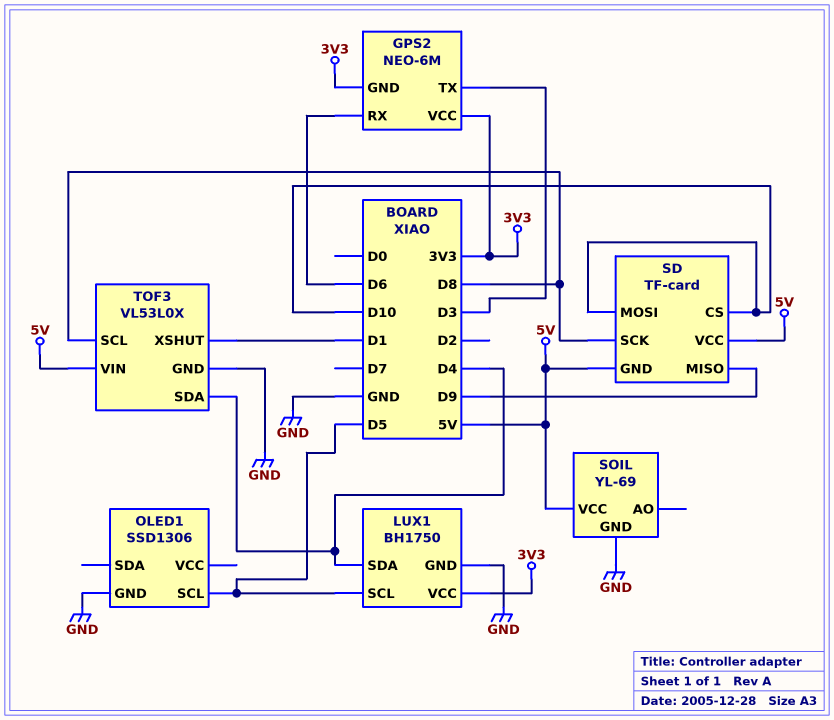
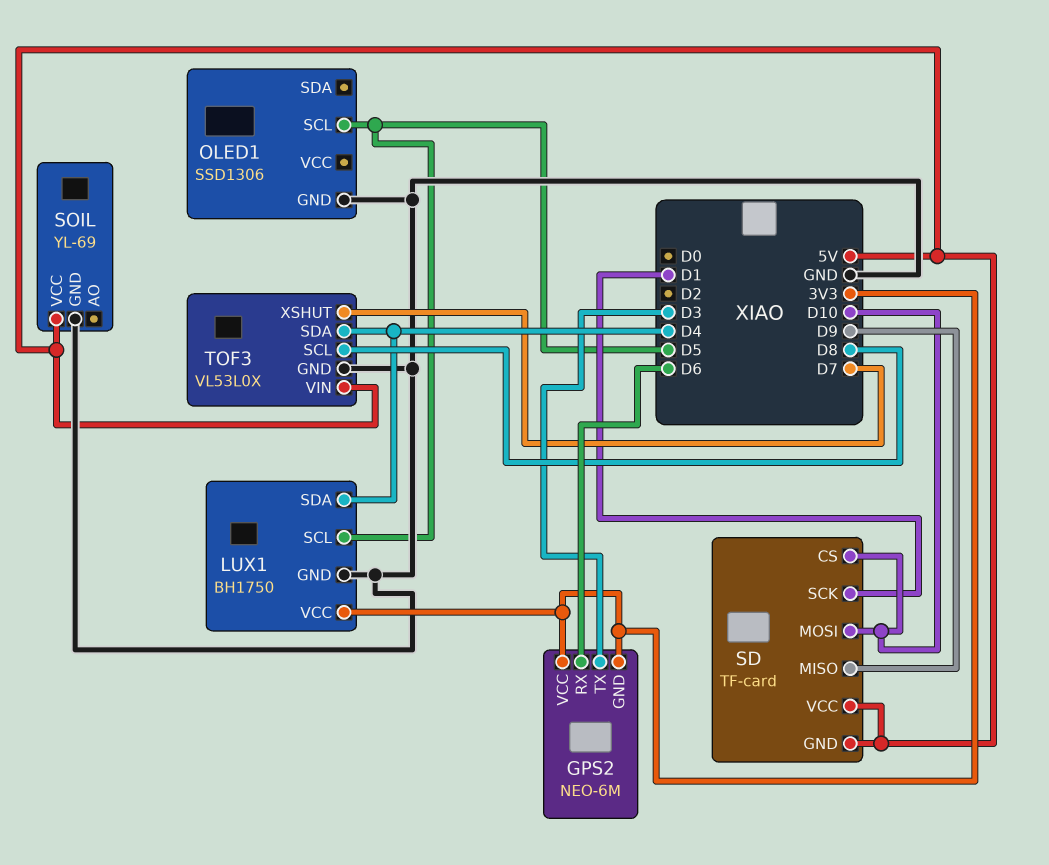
SD pin SCK: D8 -> D1
TOF3 pin XSHUT: D1 -> D7

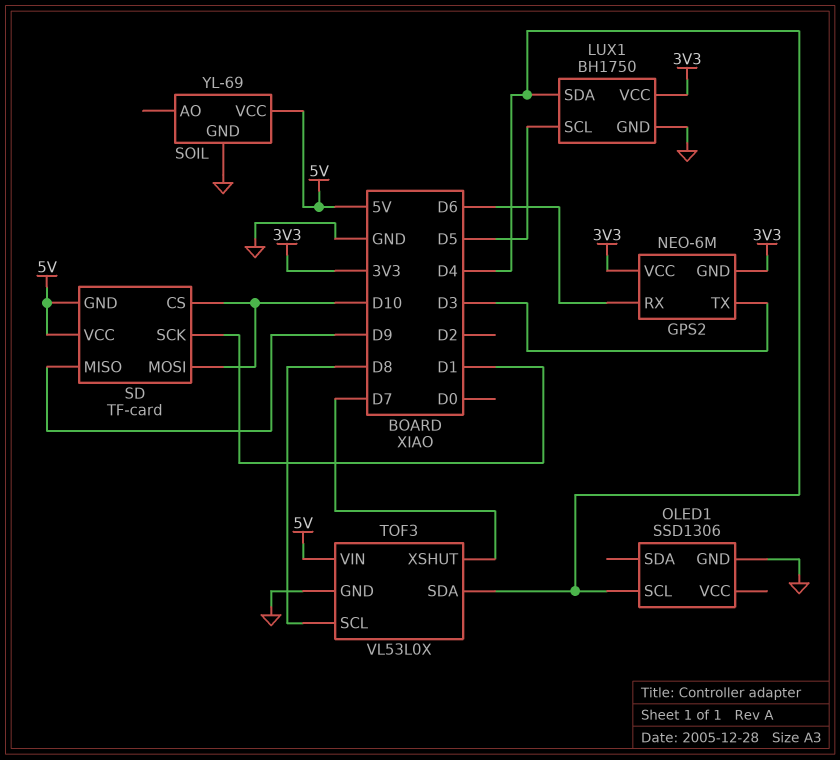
OLED1 pin SCL: D5 -> D4

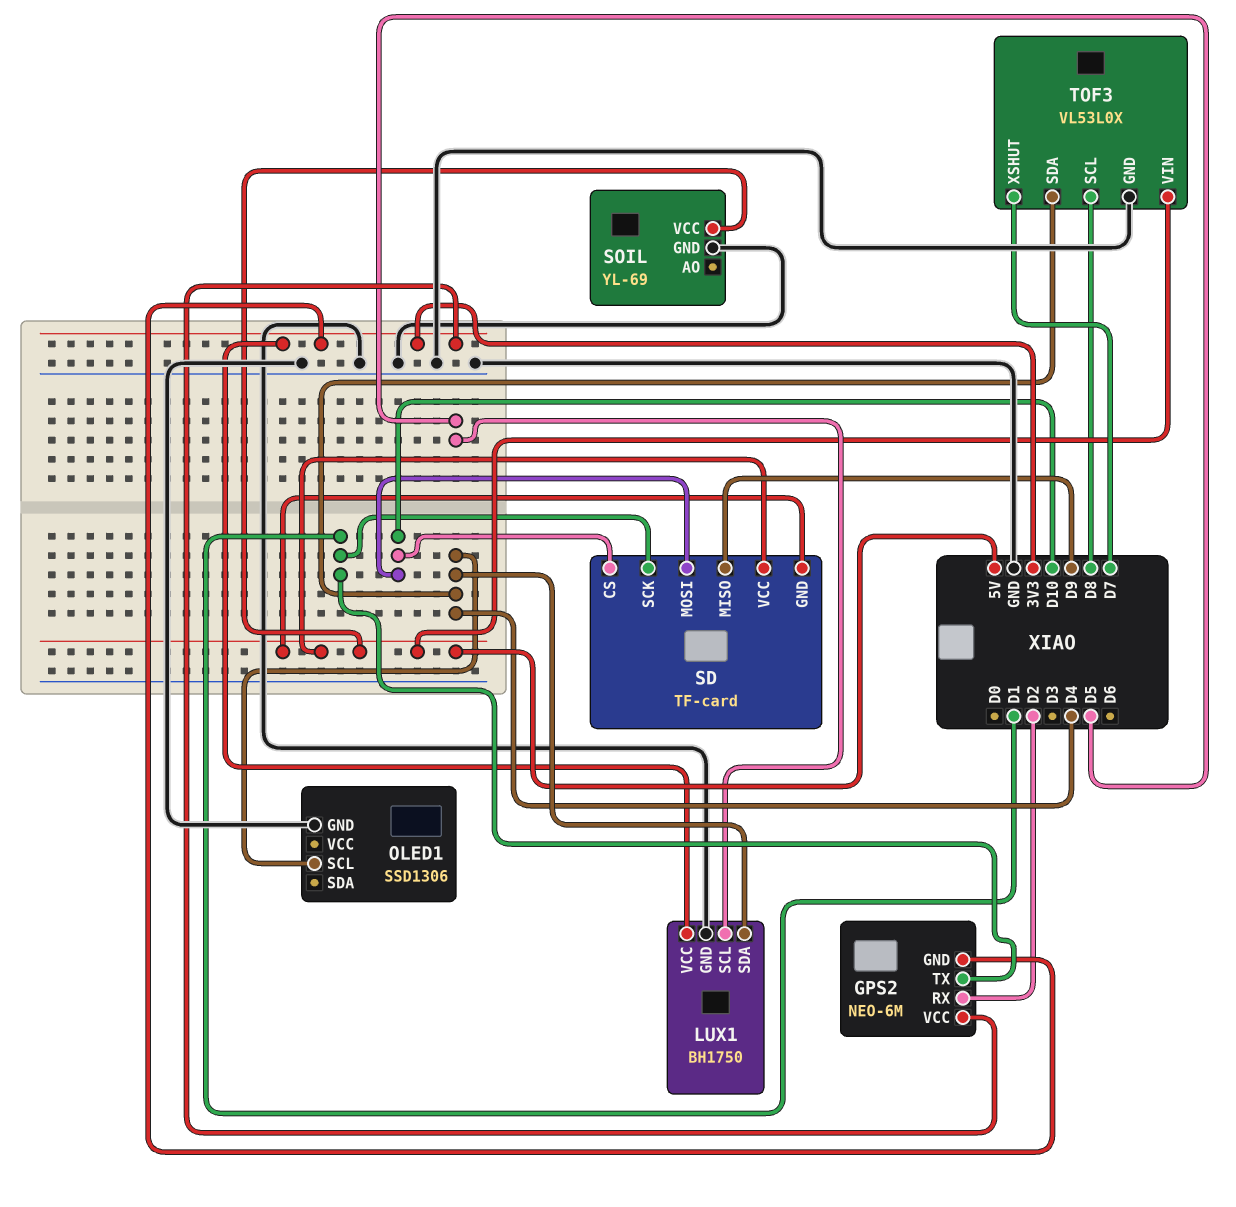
GPS2 pin RX: D6 -> D2
GPS2 pin TX: D3 -> D1

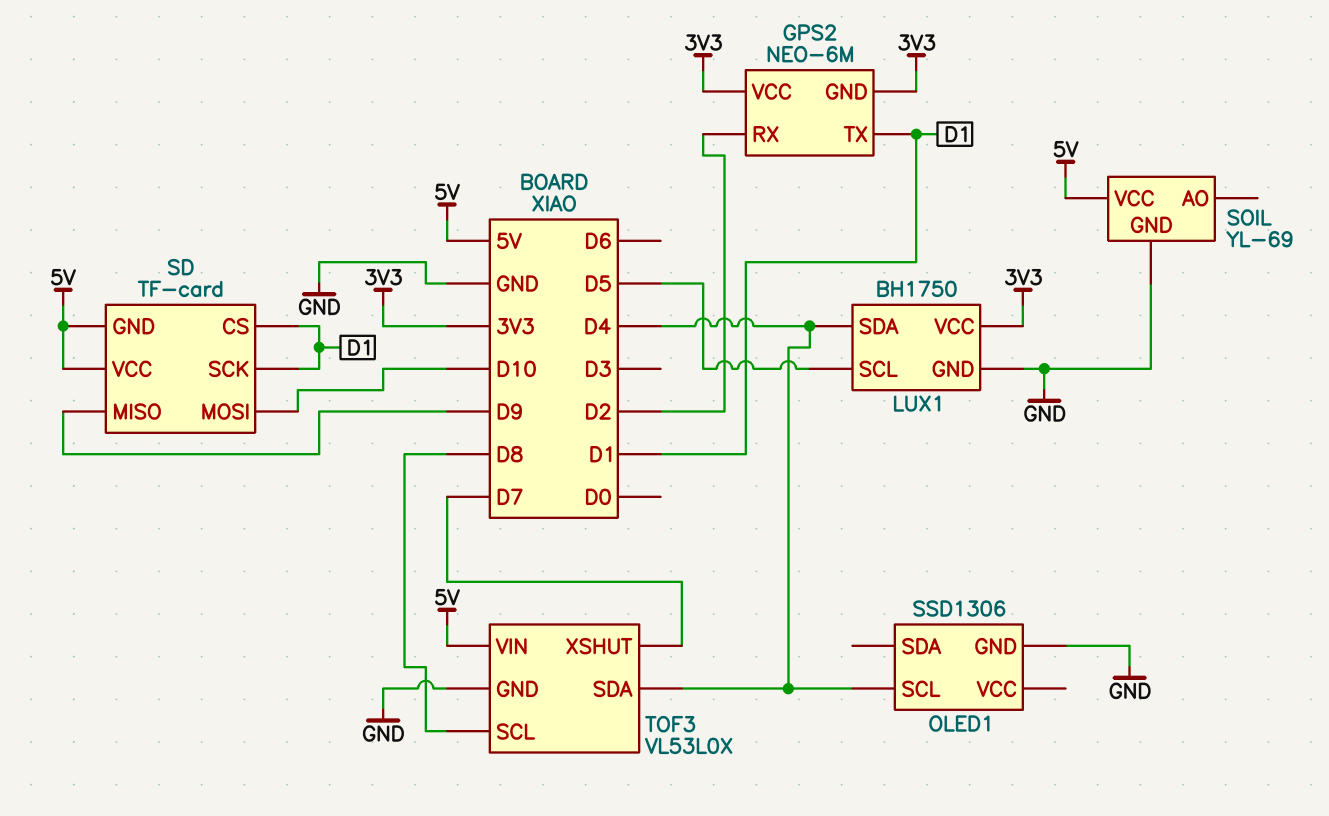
SD pin CS: D10 -> D1

